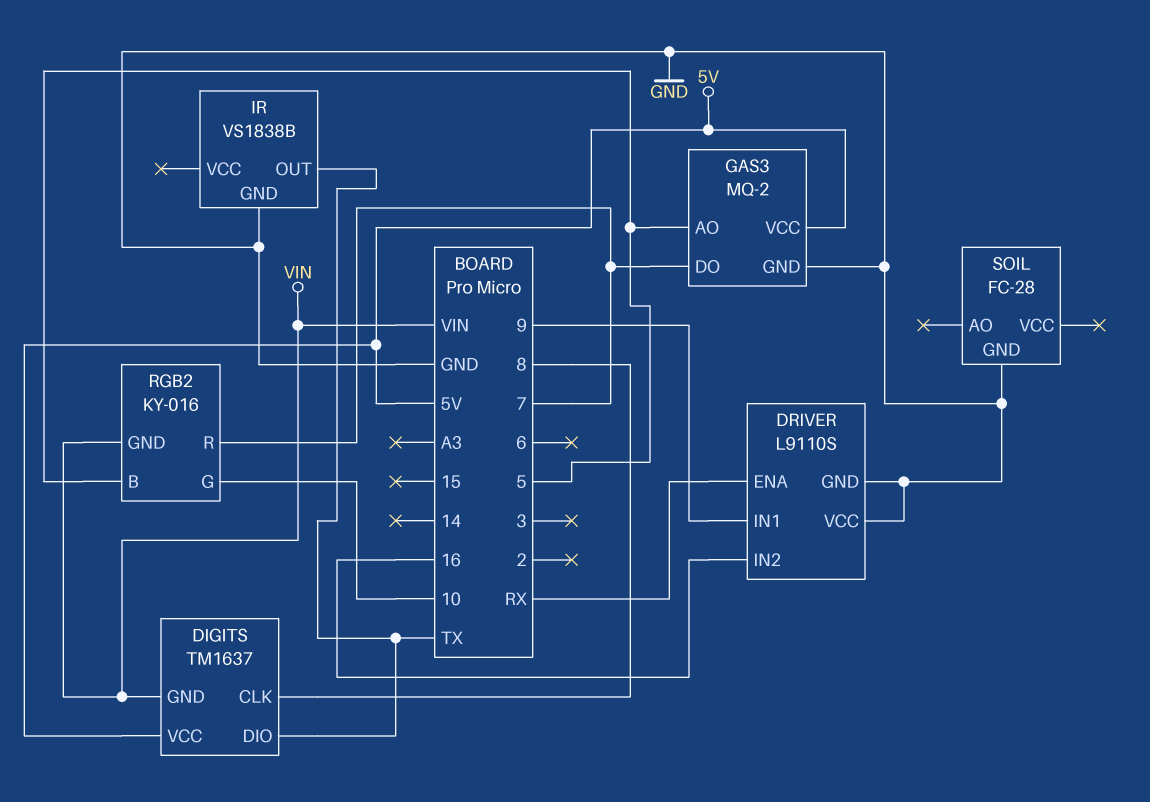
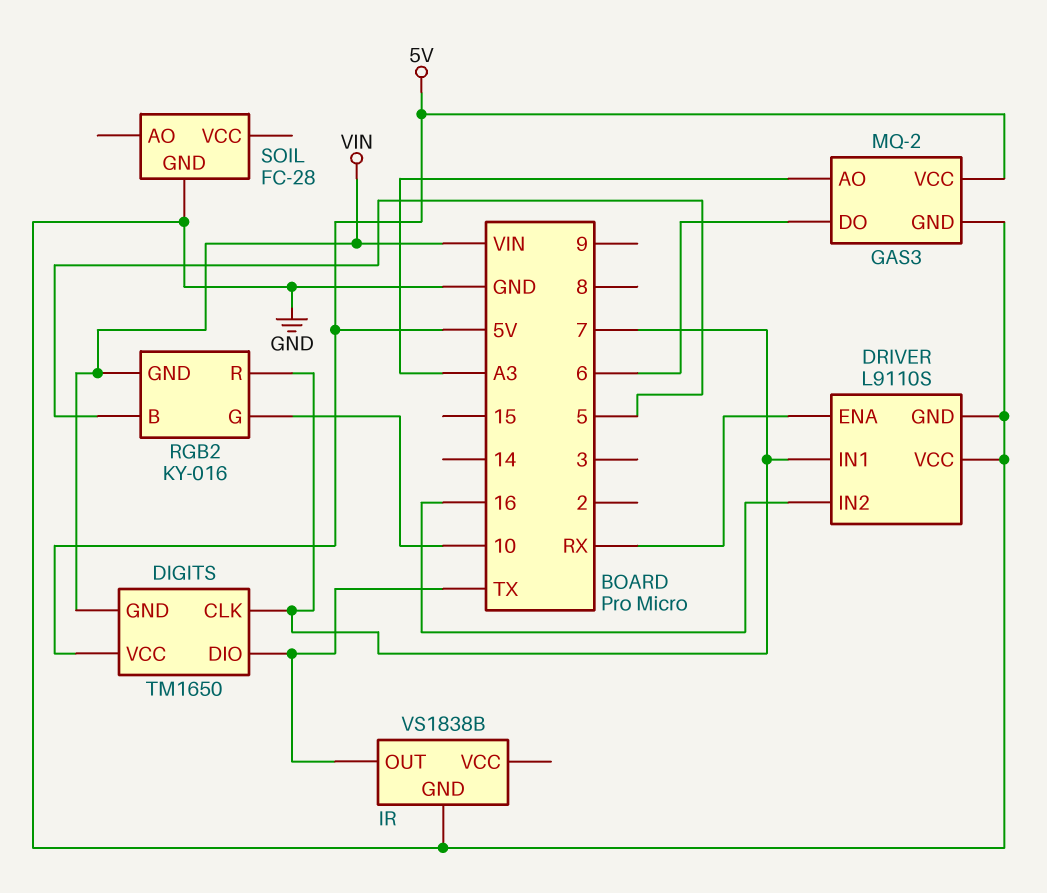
DIGITS: TM1637 -> TM1650
DIGITS pin CLK: 8 -> 7
DRIVER pin IN1: 9 -> 7
GAS3 pin AO: 5 -> A3
GAS3 pin DO: 7 -> 6

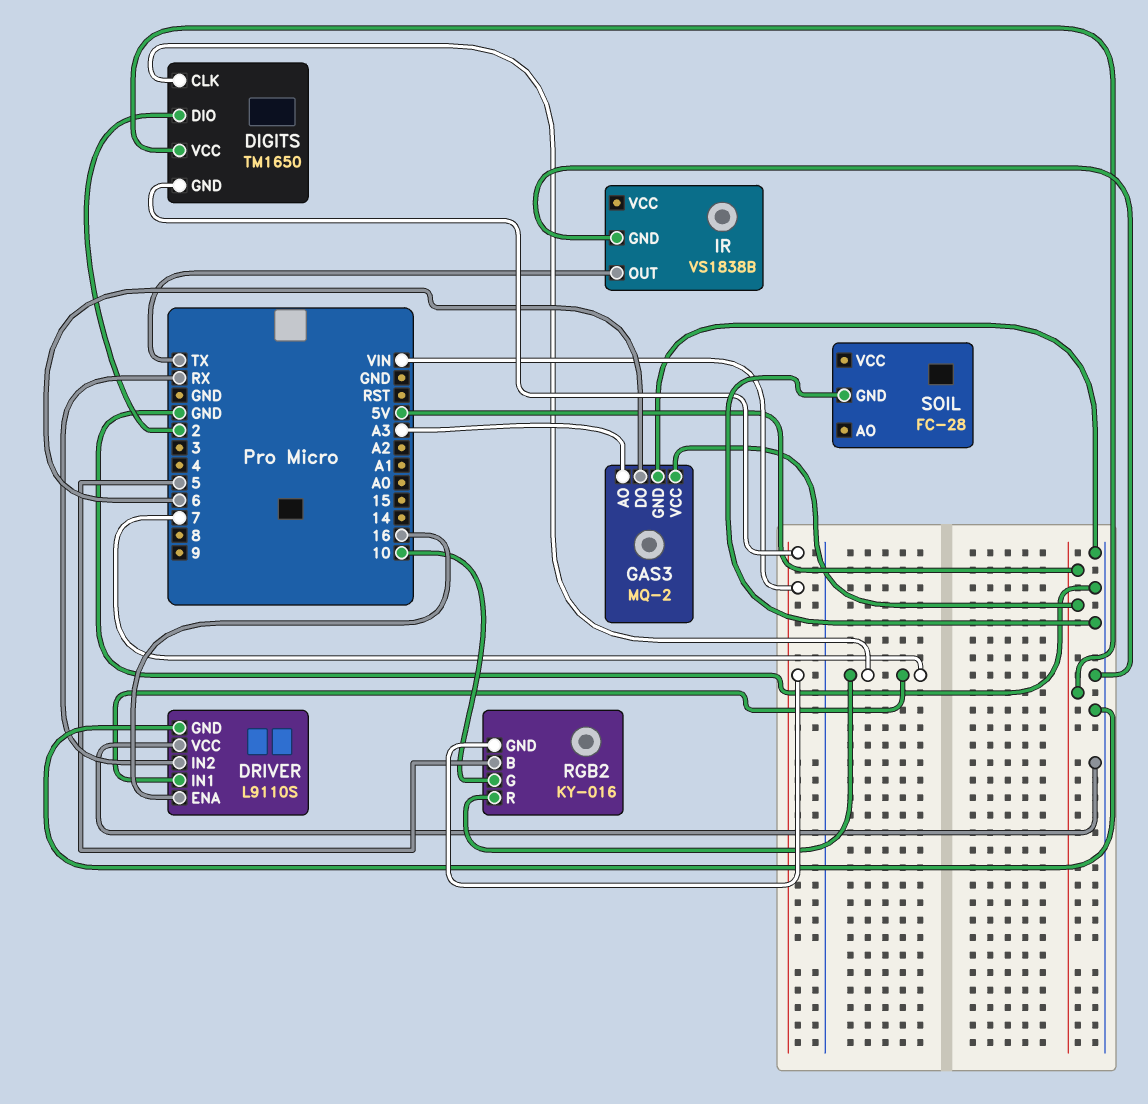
DIGITS pin DIO: TX -> 2
DRIVER pin ENA: RX -> 16
DRIVER pin IN2: 16 -> RX

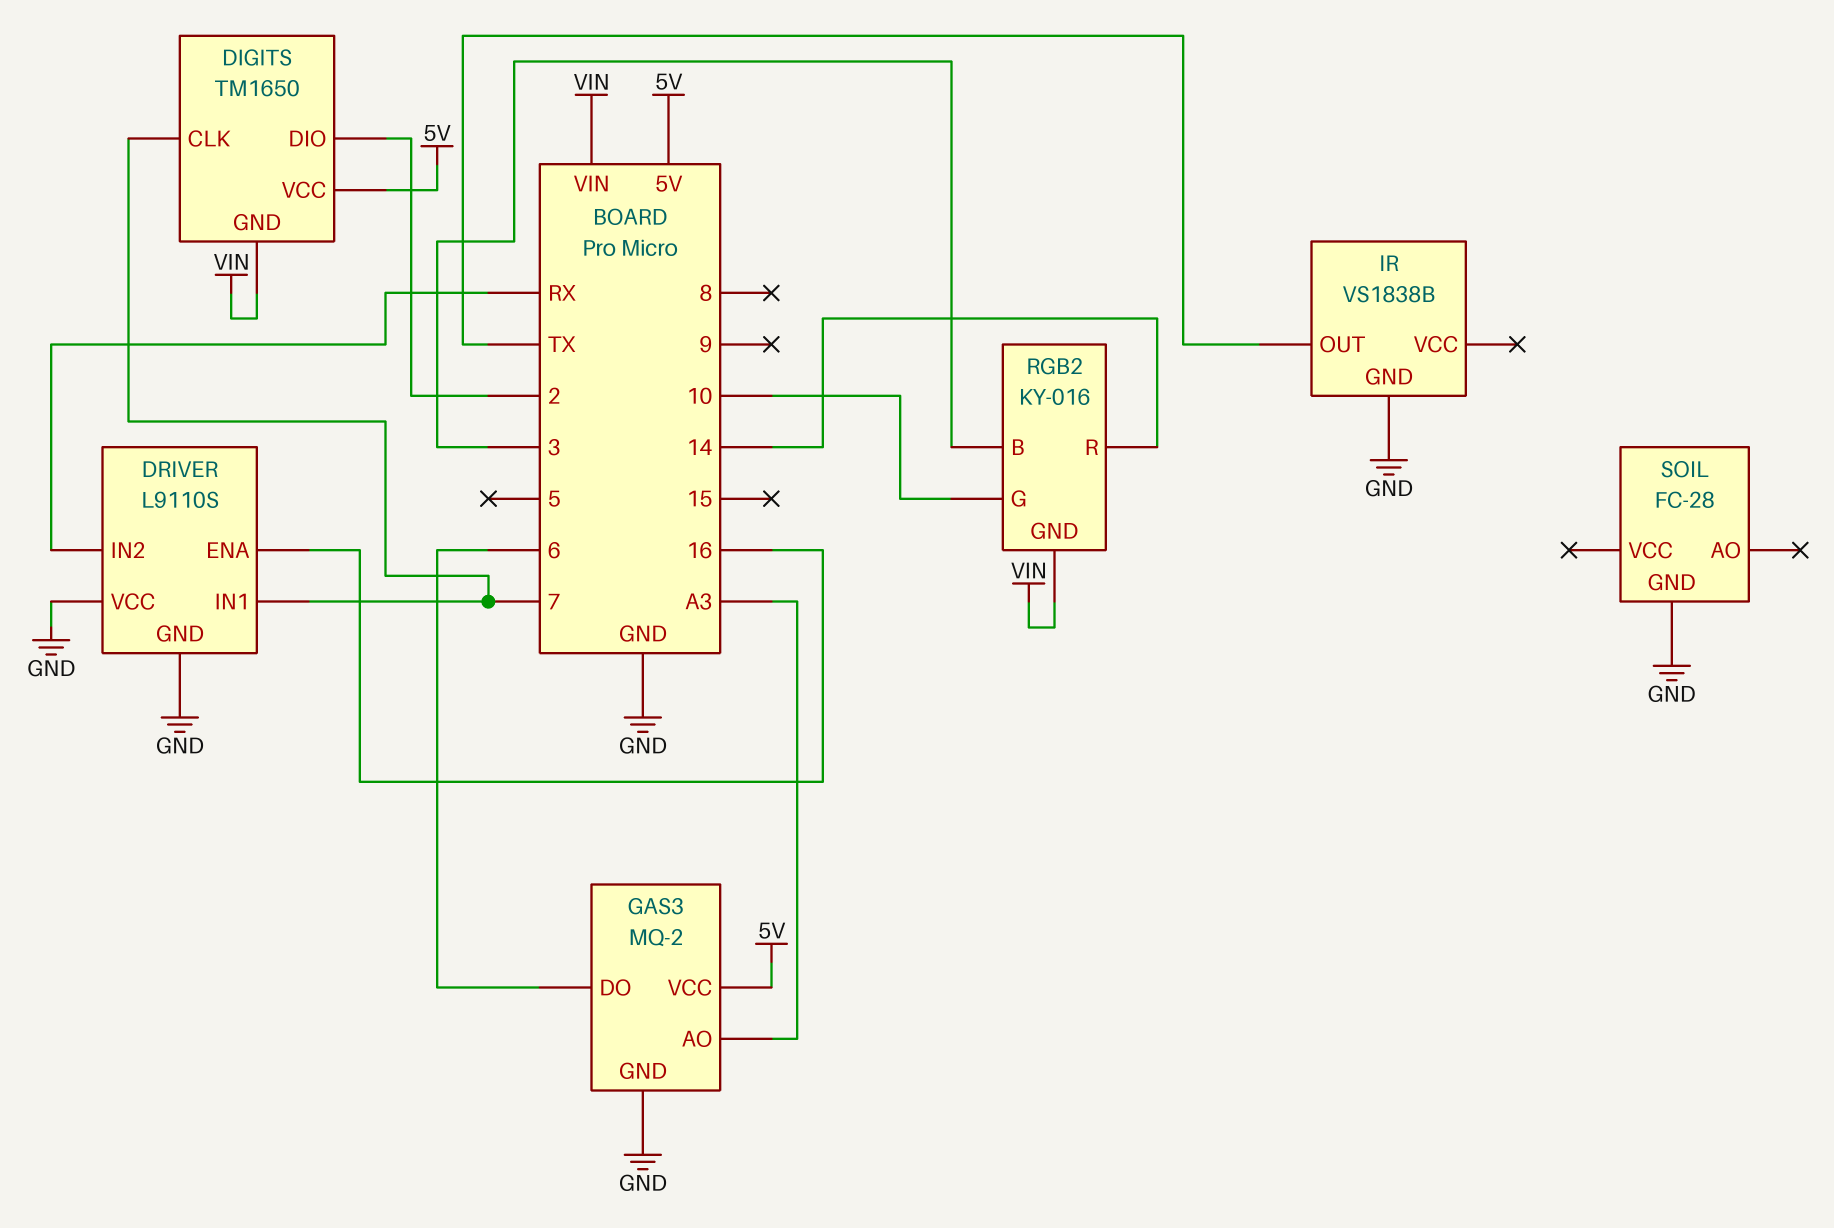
RGB2 pin B: 5 -> 3
RGB2 pin R: 7 -> 14

